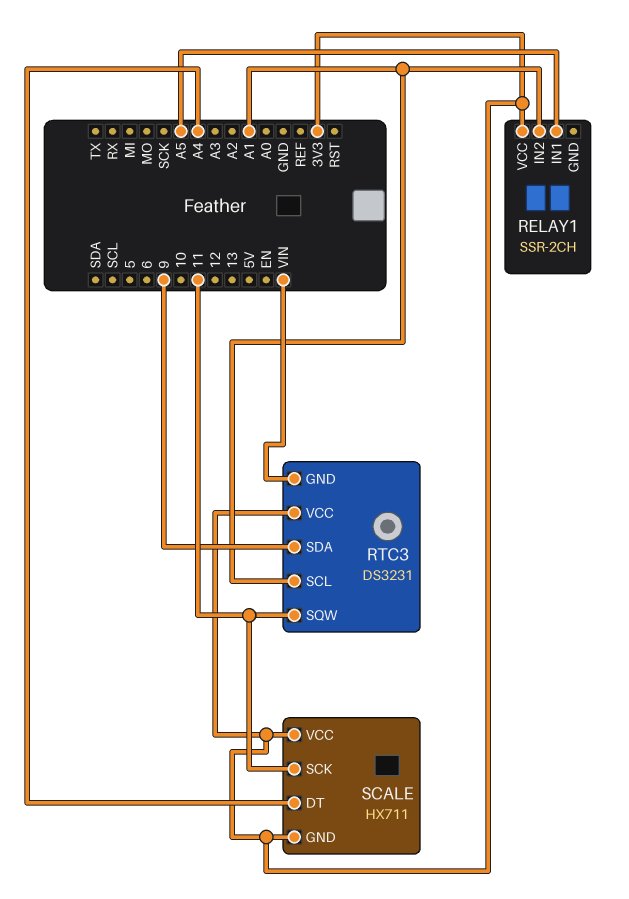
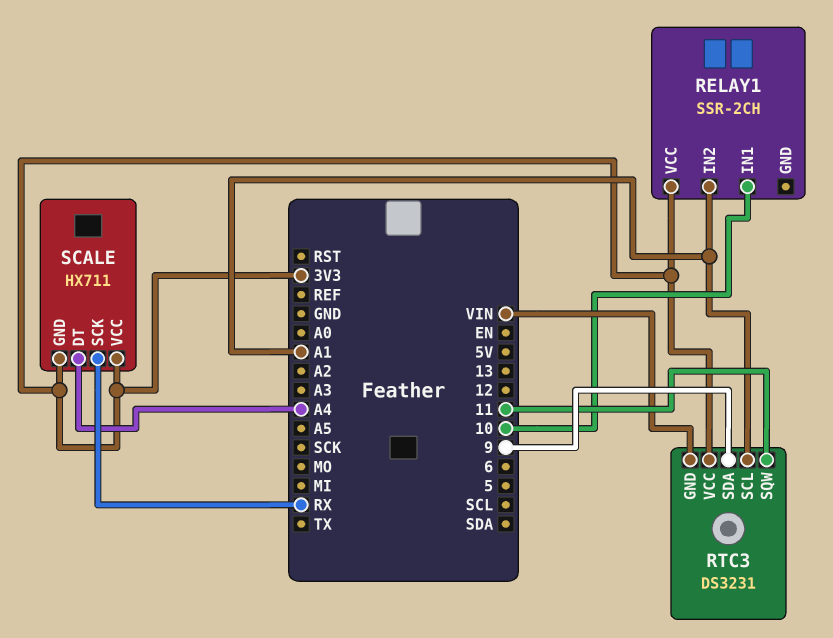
RELAY1 pin IN1: A5 -> 10
SCALE pin SCK: 11 -> RX

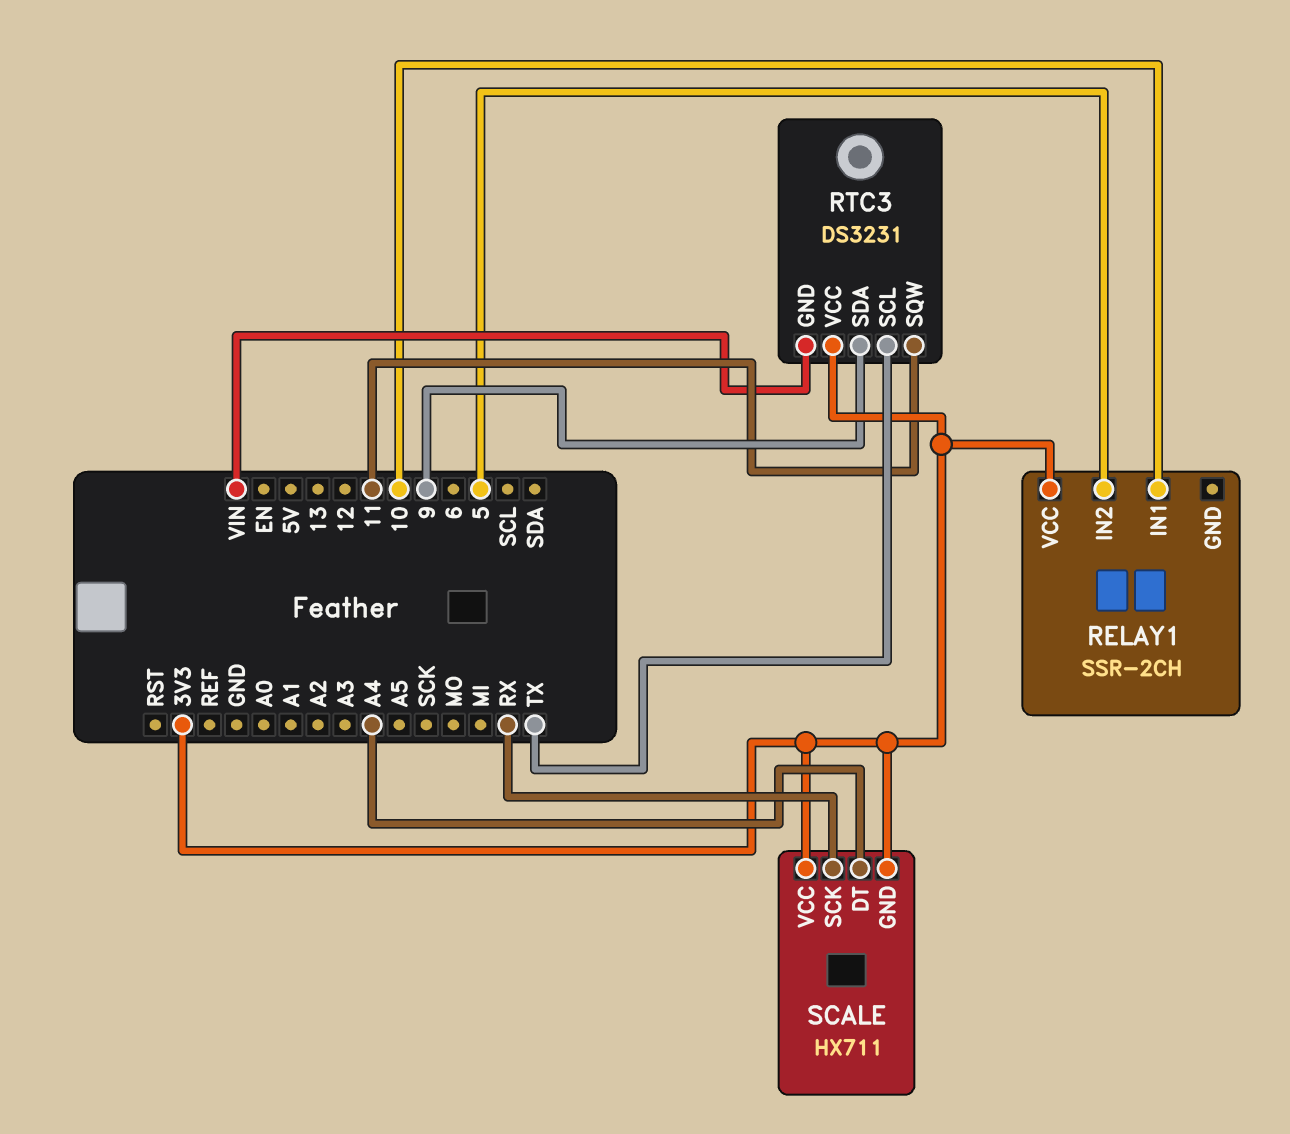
RELAY1 pin IN2: A1 -> 5
RTC3 pin SCL: A1 -> TX

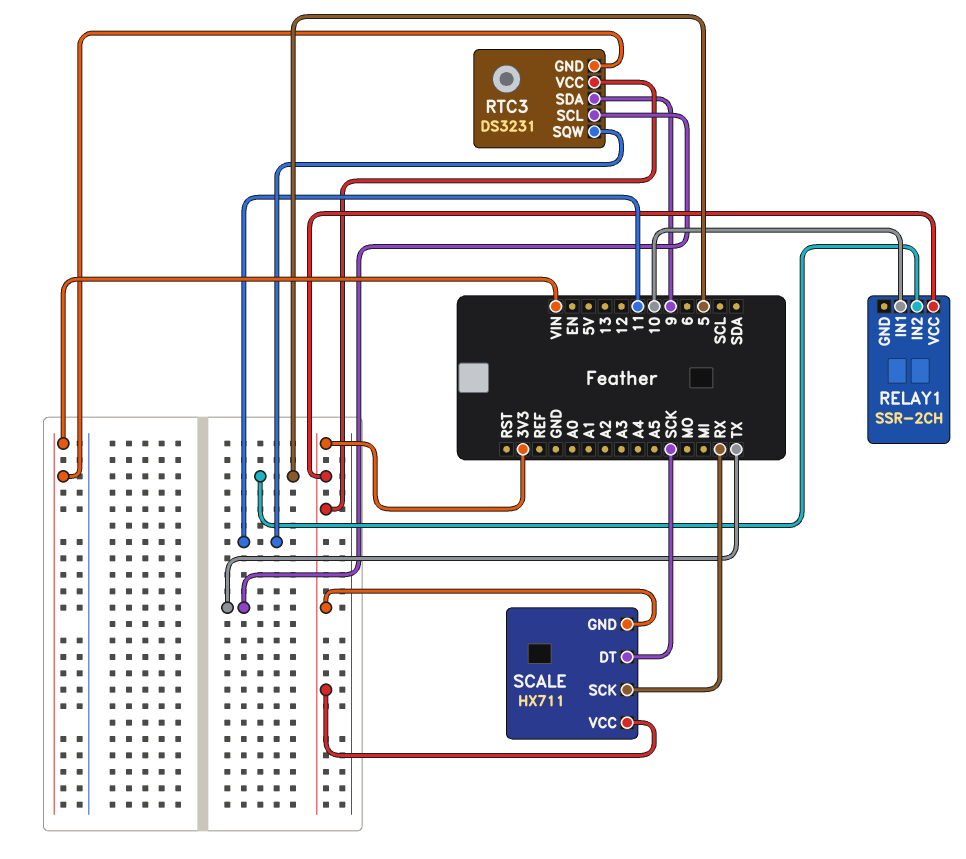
SCALE pin DT: A4 -> SCK

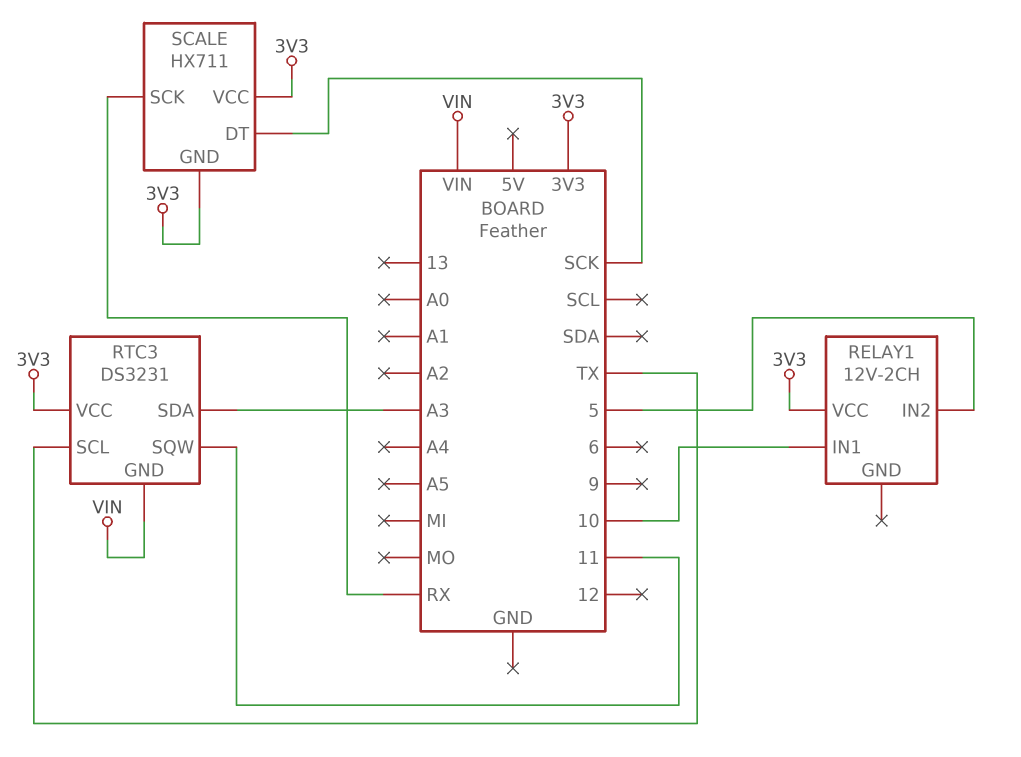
RELAY1: SSR-2CH -> 12V-2CH
RTC3 pin SDA: 9 -> A3

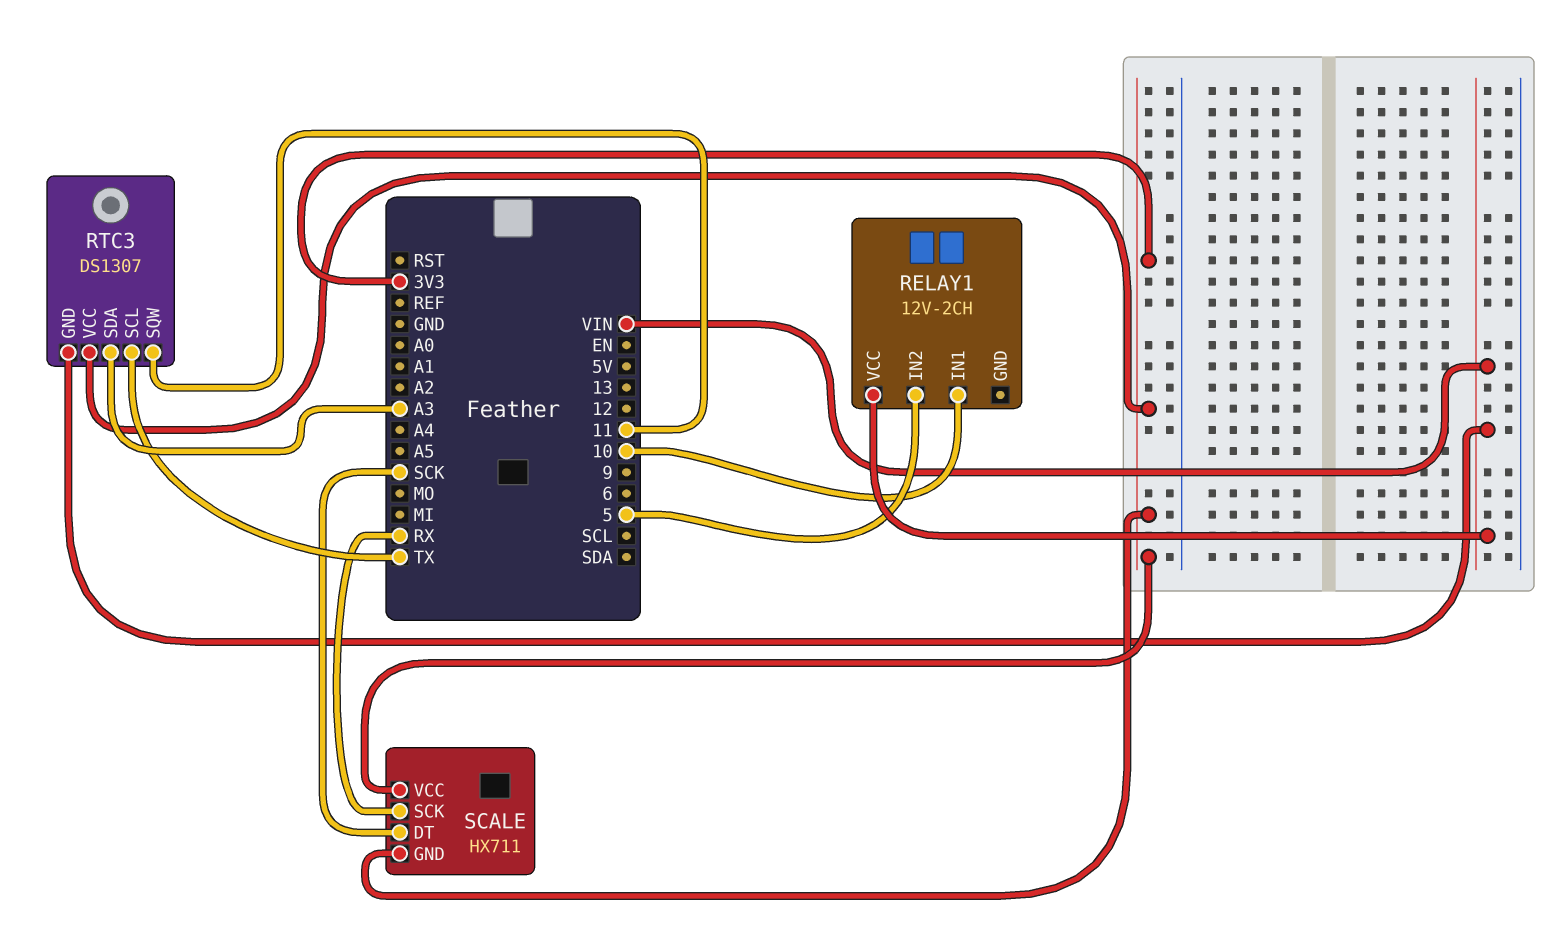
RELAY1 pin VCC: 3V3 -> VIN
RTC3: DS3231 -> DS1307

